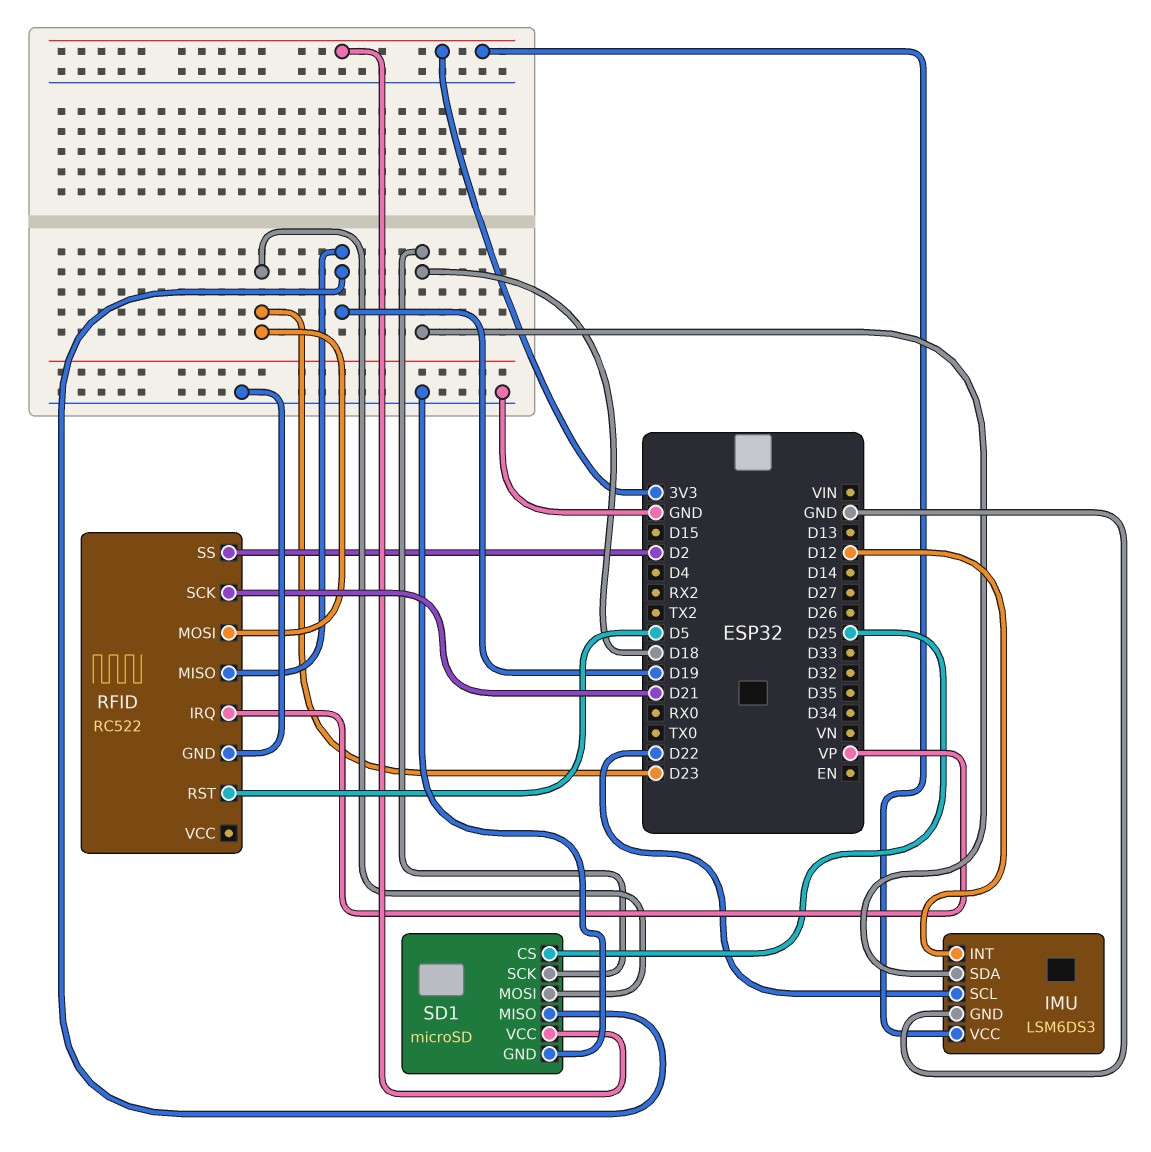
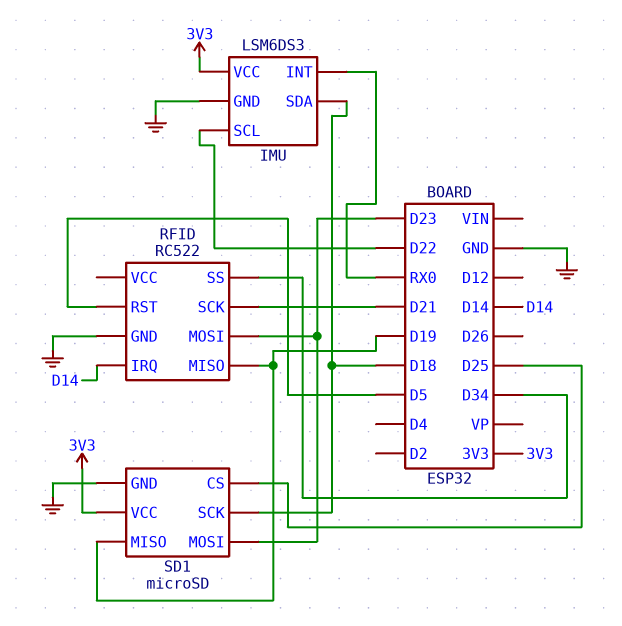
IMU pin INT: D12 -> RX0
RFID pin IRQ: VP -> D14
RFID pin SS: D2 -> D34

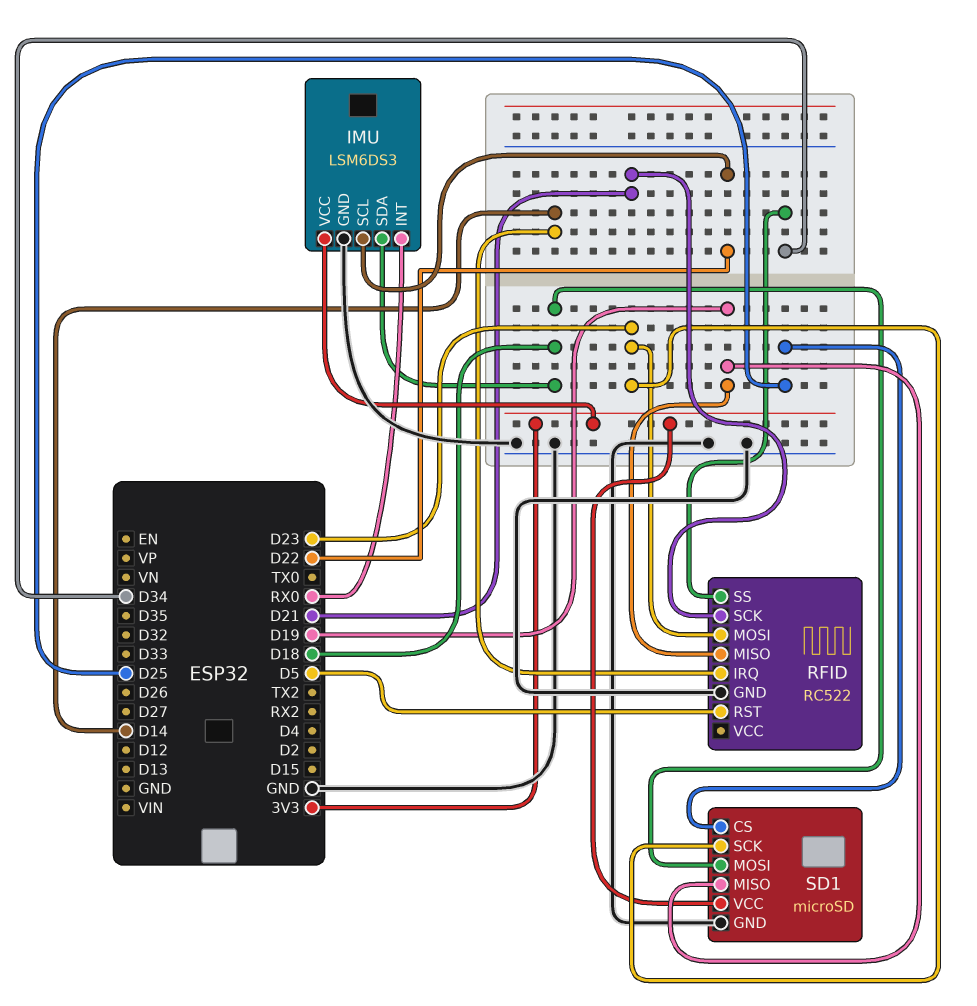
SD1 pin MOSI: D23 -> D18
SD1 pin SCK: D18 -> D23

